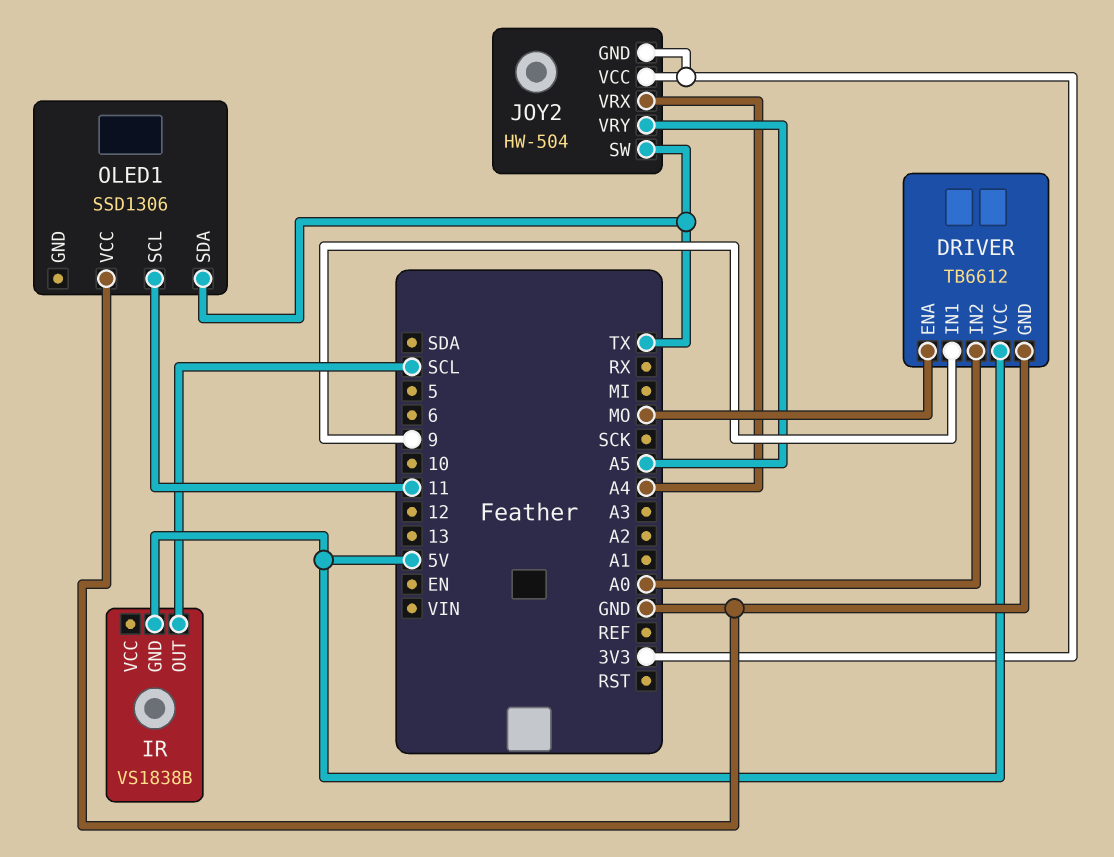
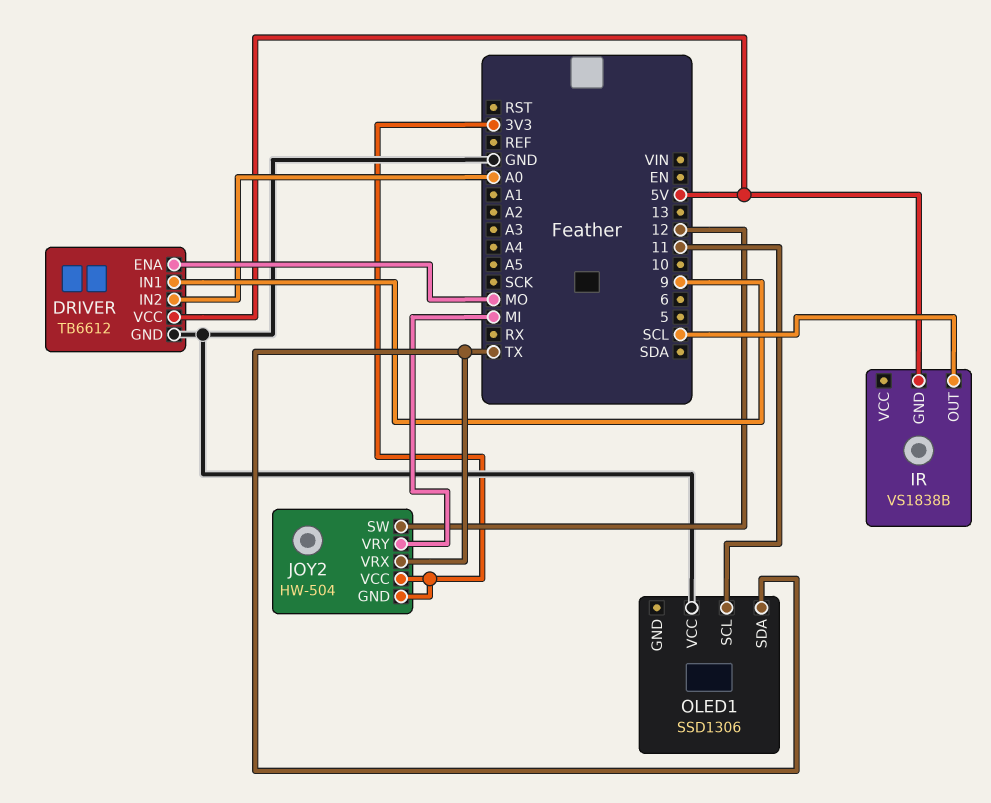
JOY2 pin SW: TX -> 12
JOY2 pin VRX: A4 -> TX
JOY2 pin VRY: A5 -> MI

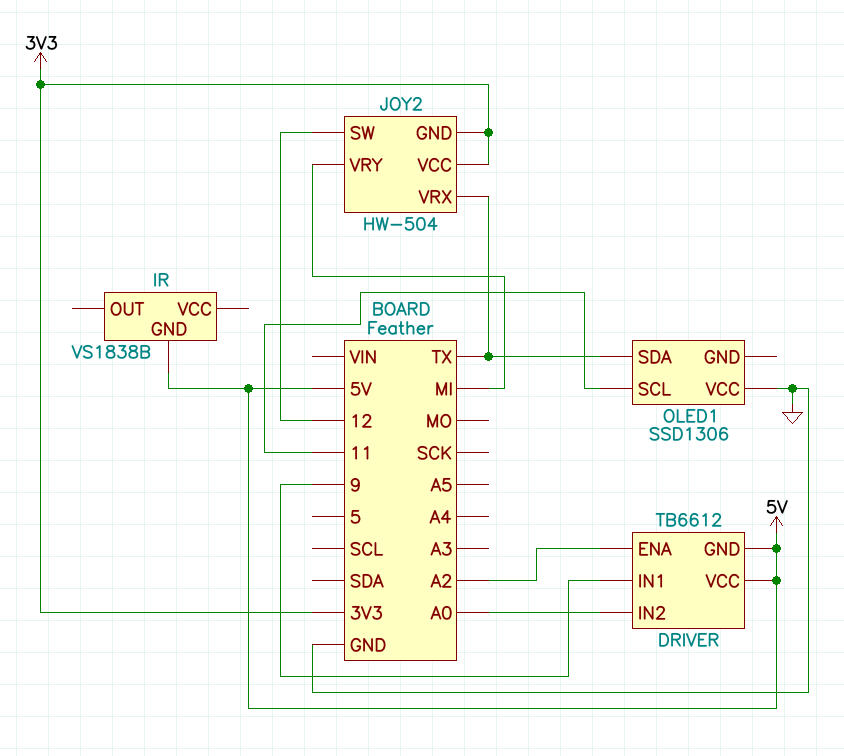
DRIVER pin ENA: MO -> A2
DRIVER pin GND: GND -> 5V
IR pin OUT: SCL -> none

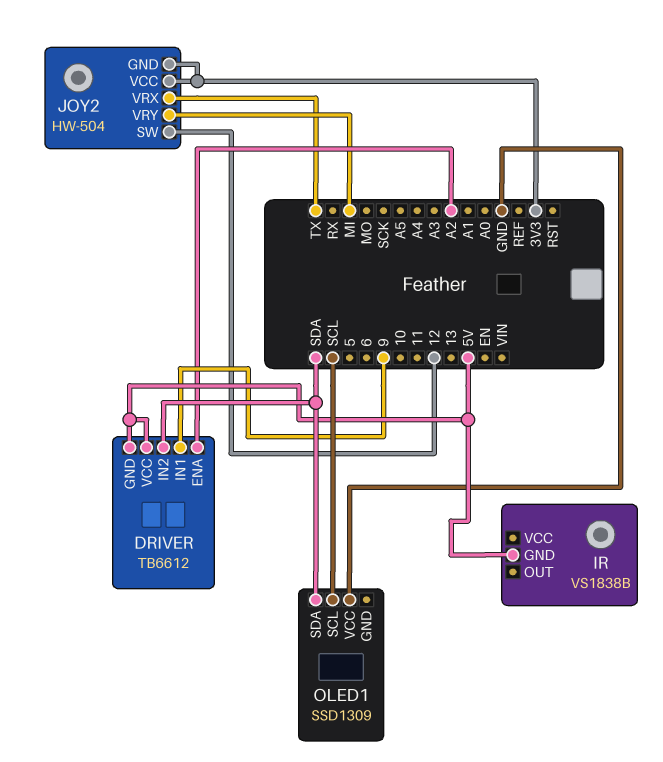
DRIVER pin IN2: A0 -> SDA
OLED1: SSD1306 -> SSD1309
OLED1 pin SCL: 11 -> SCL
OLED1 pin SDA: TX -> SDA

